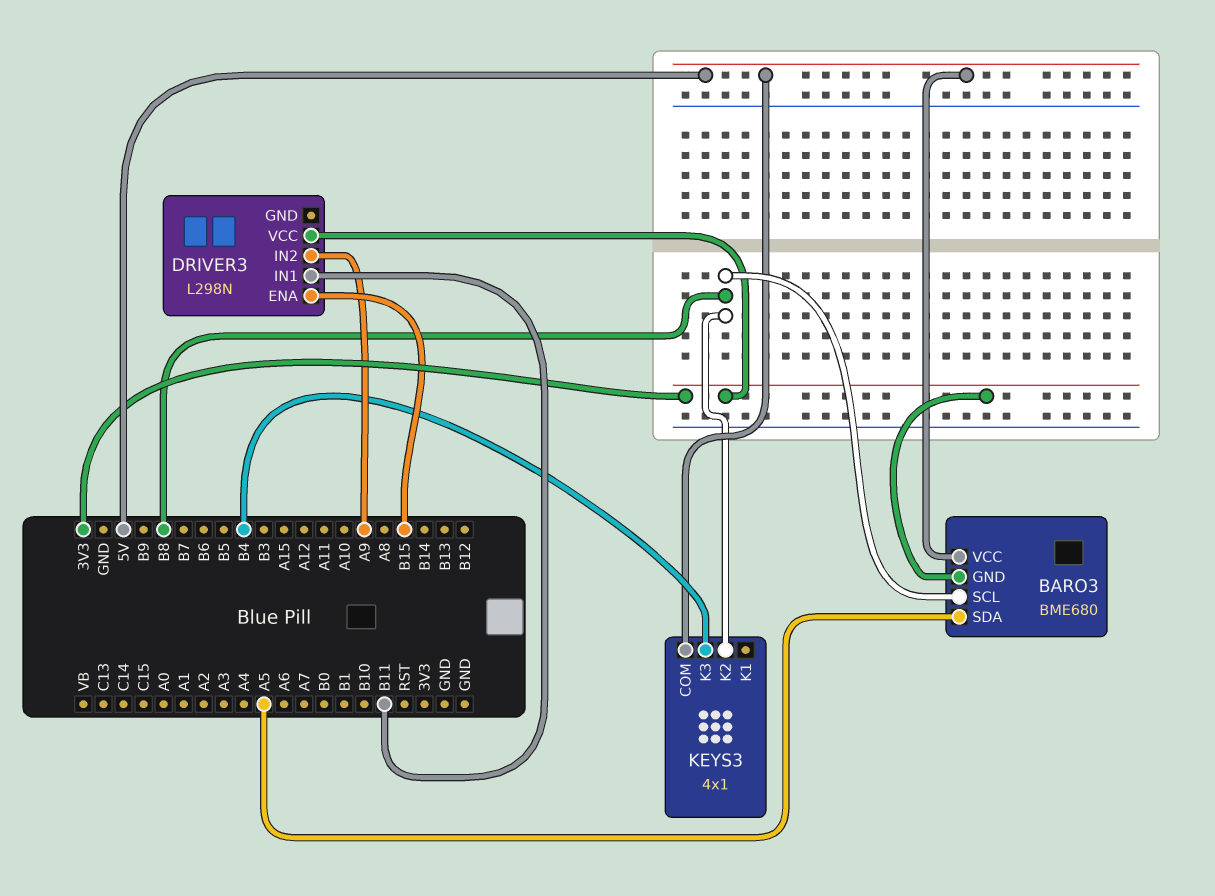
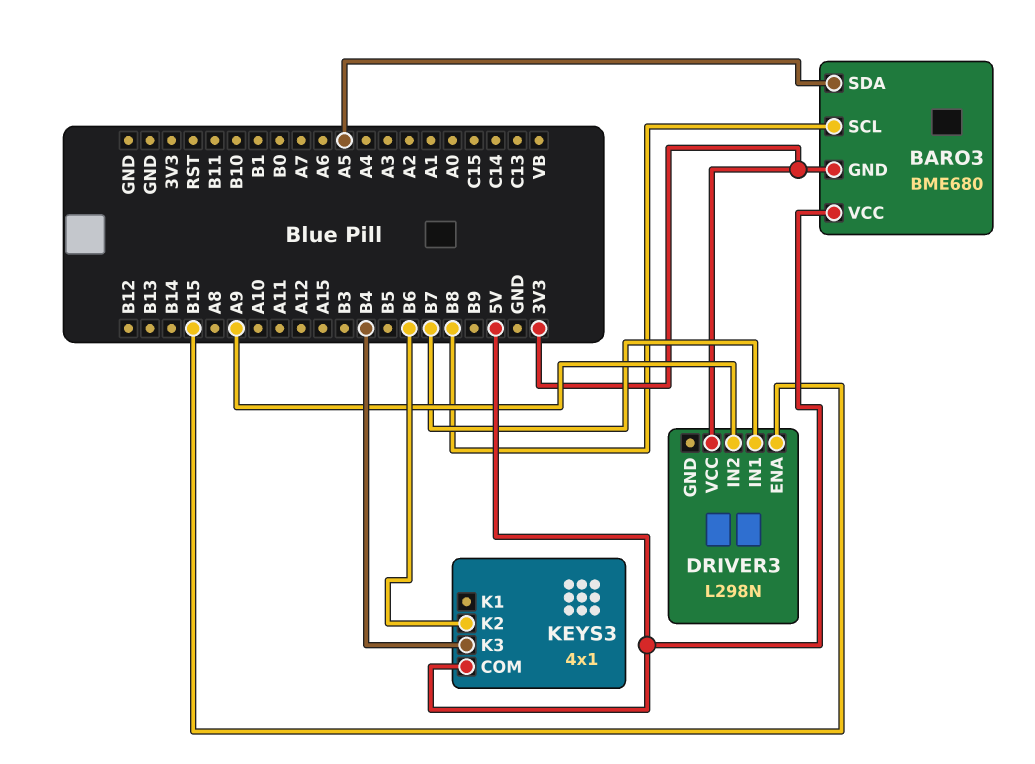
DRIVER3 pin IN1: B11 -> B7
KEYS3 pin K2: B8 -> B6

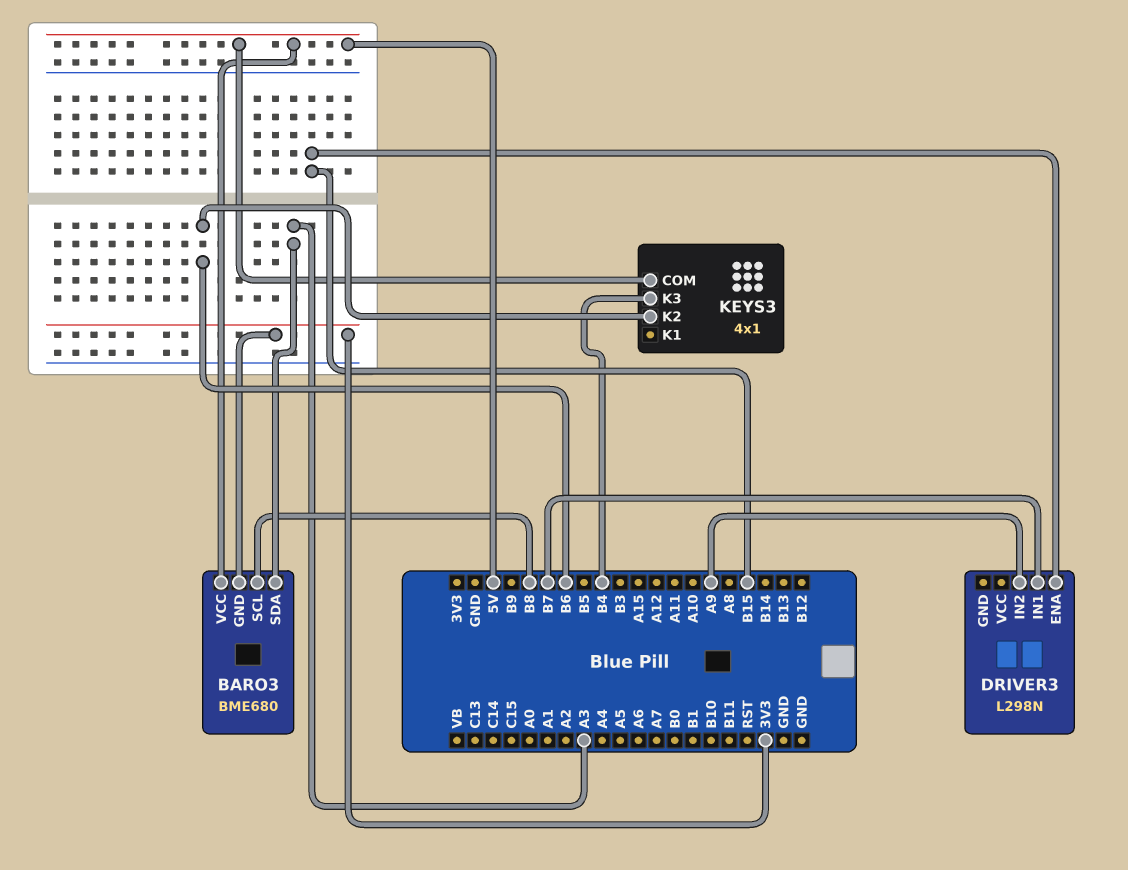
BARO3 pin SDA: A5 -> A3
DRIVER3 pin VCC: 3V3 -> none

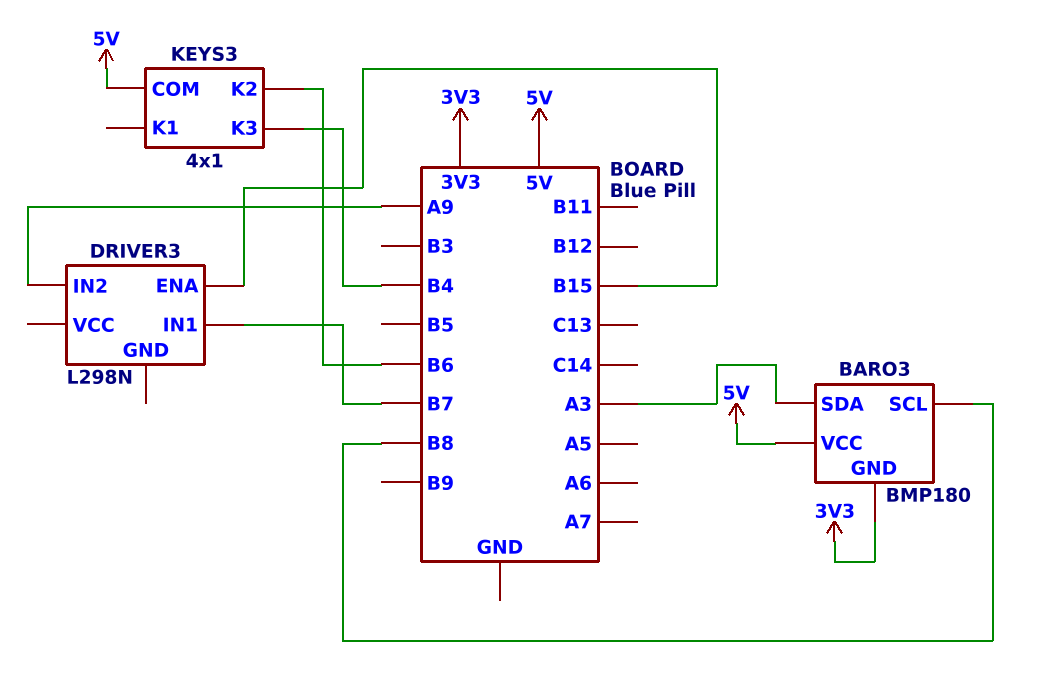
BARO3: BME680 -> BMP180

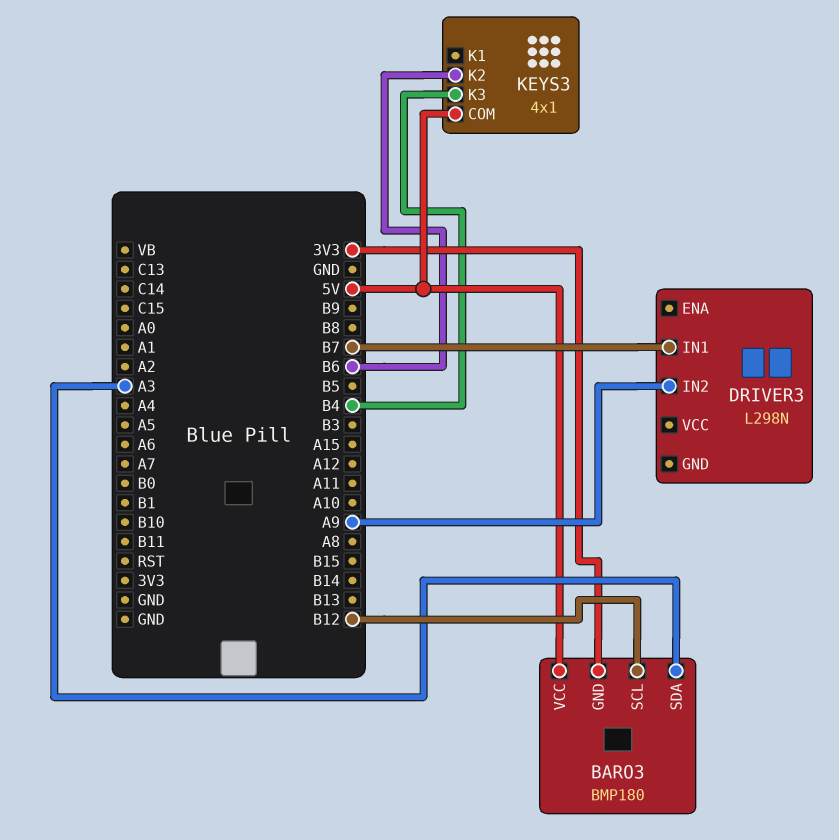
BARO3 pin SCL: B8 -> B12
DRIVER3 pin ENA: B15 -> none

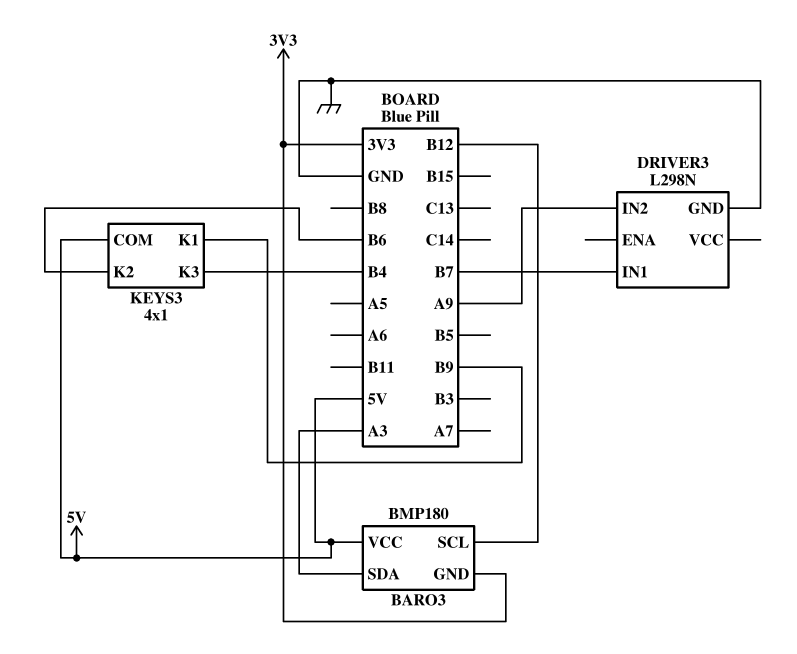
DRIVER3 pin GND: none -> GND
KEYS3 pin K1: none -> B9

